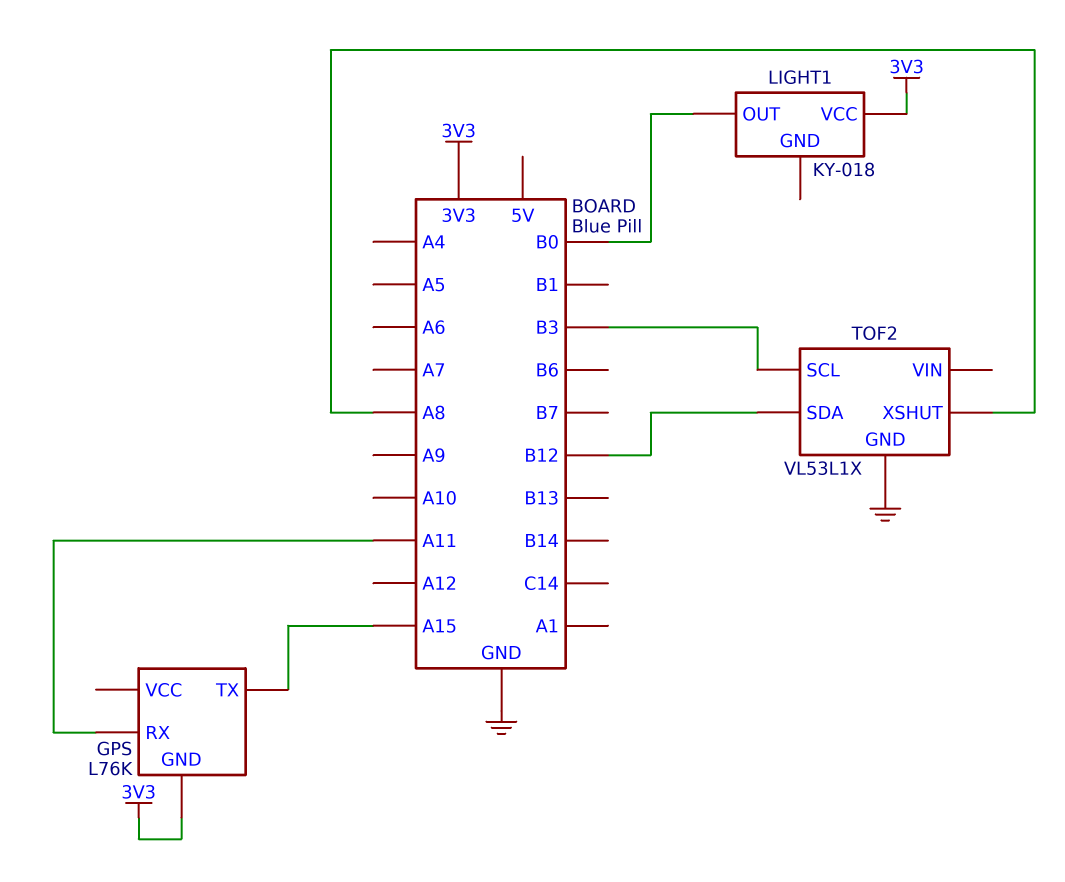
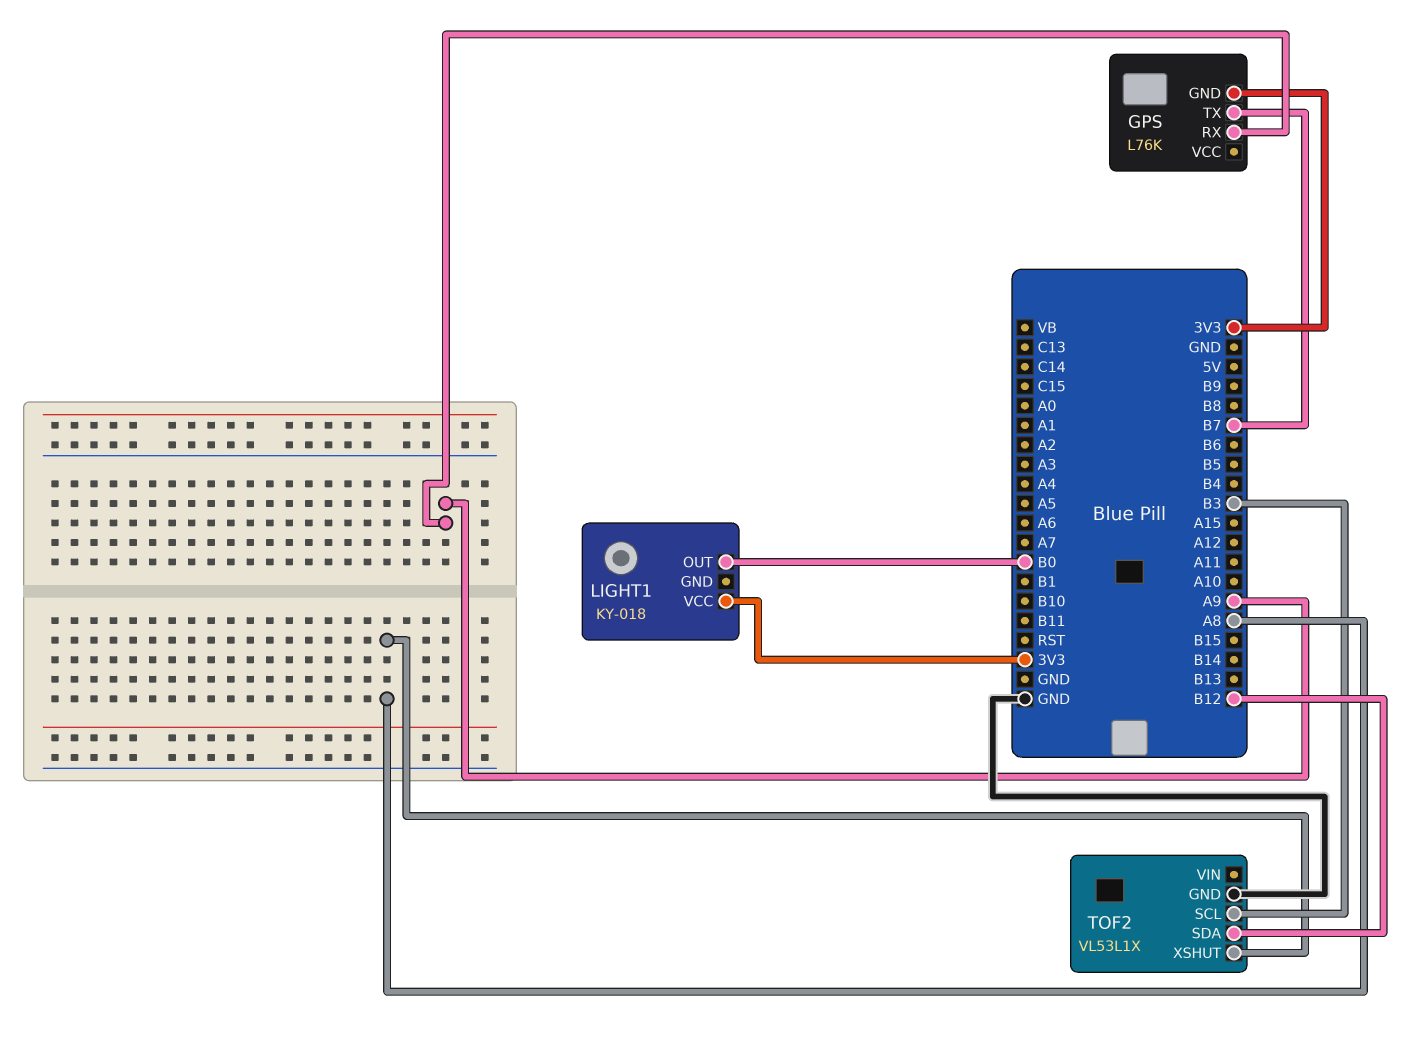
GPS pin RX: A11 -> A9
GPS pin TX: A15 -> B7

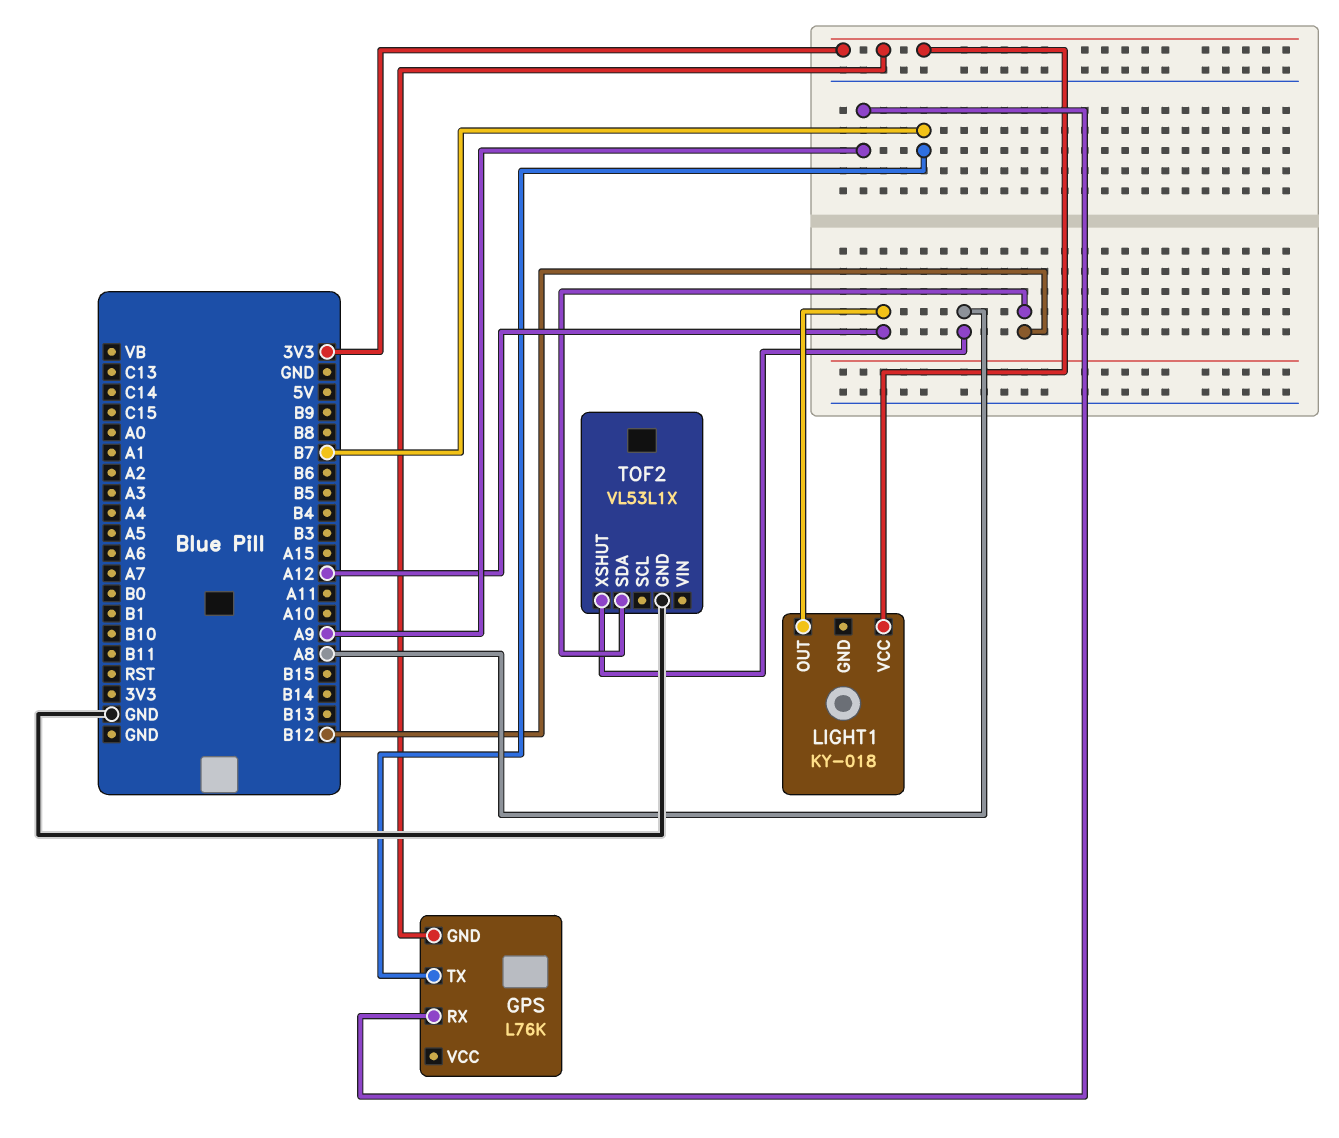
LIGHT1 pin OUT: B0 -> A12
TOF2 pin SCL: B3 -> none

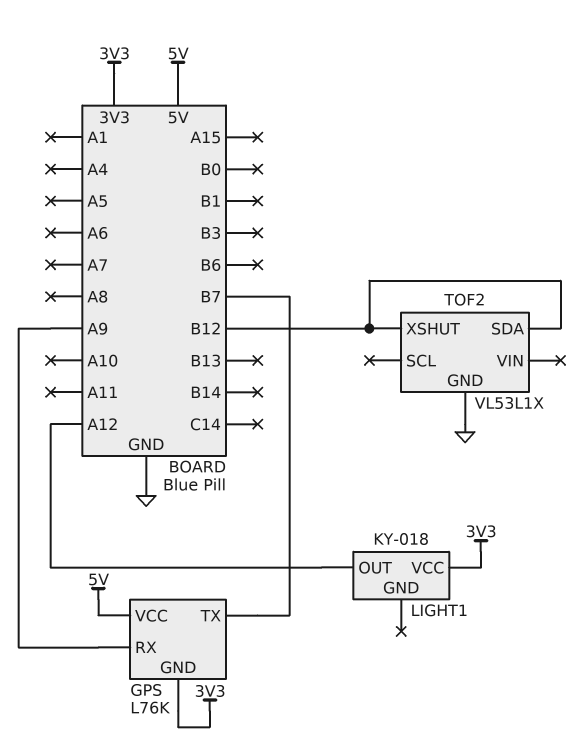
GPS pin VCC: none -> 5V
TOF2 pin XSHUT: A8 -> B12

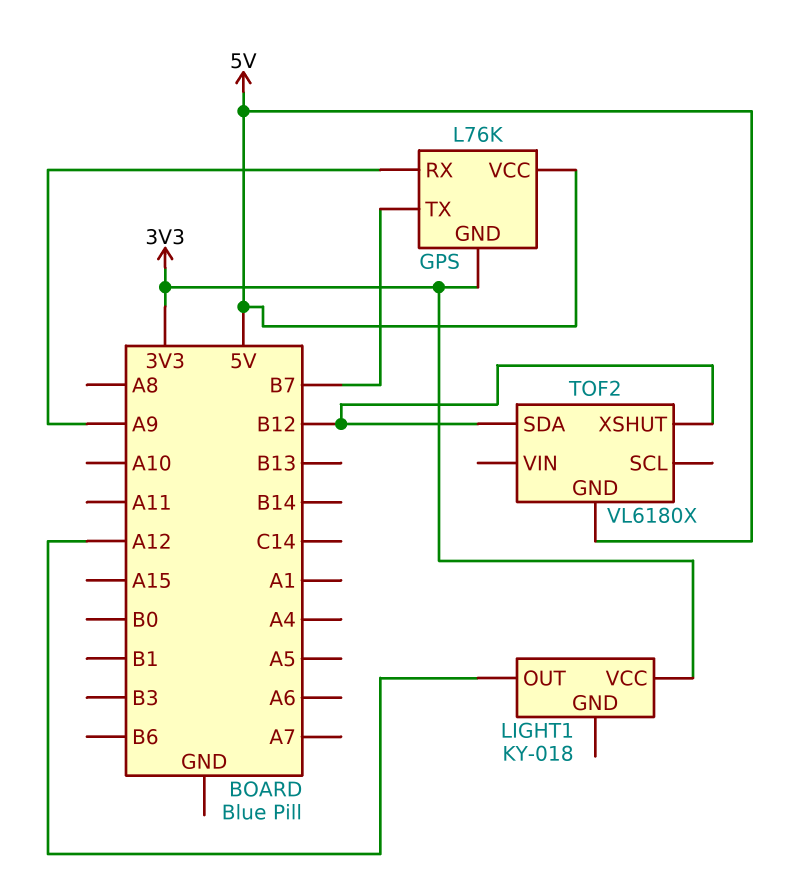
TOF2: VL53L1X -> VL6180X
TOF2 pin GND: GND -> 5V

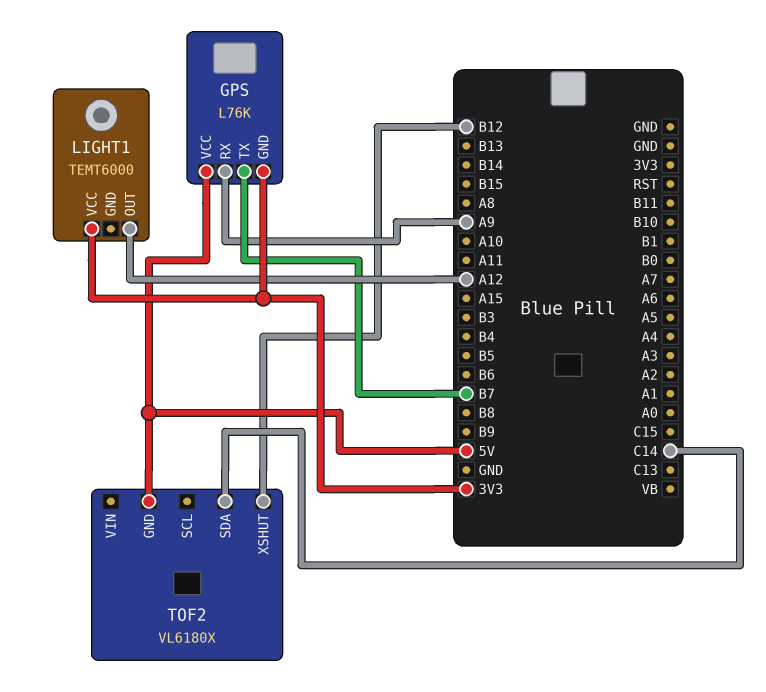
LIGHT1: KY-018 -> TEMT6000
TOF2 pin SDA: B12 -> C14

